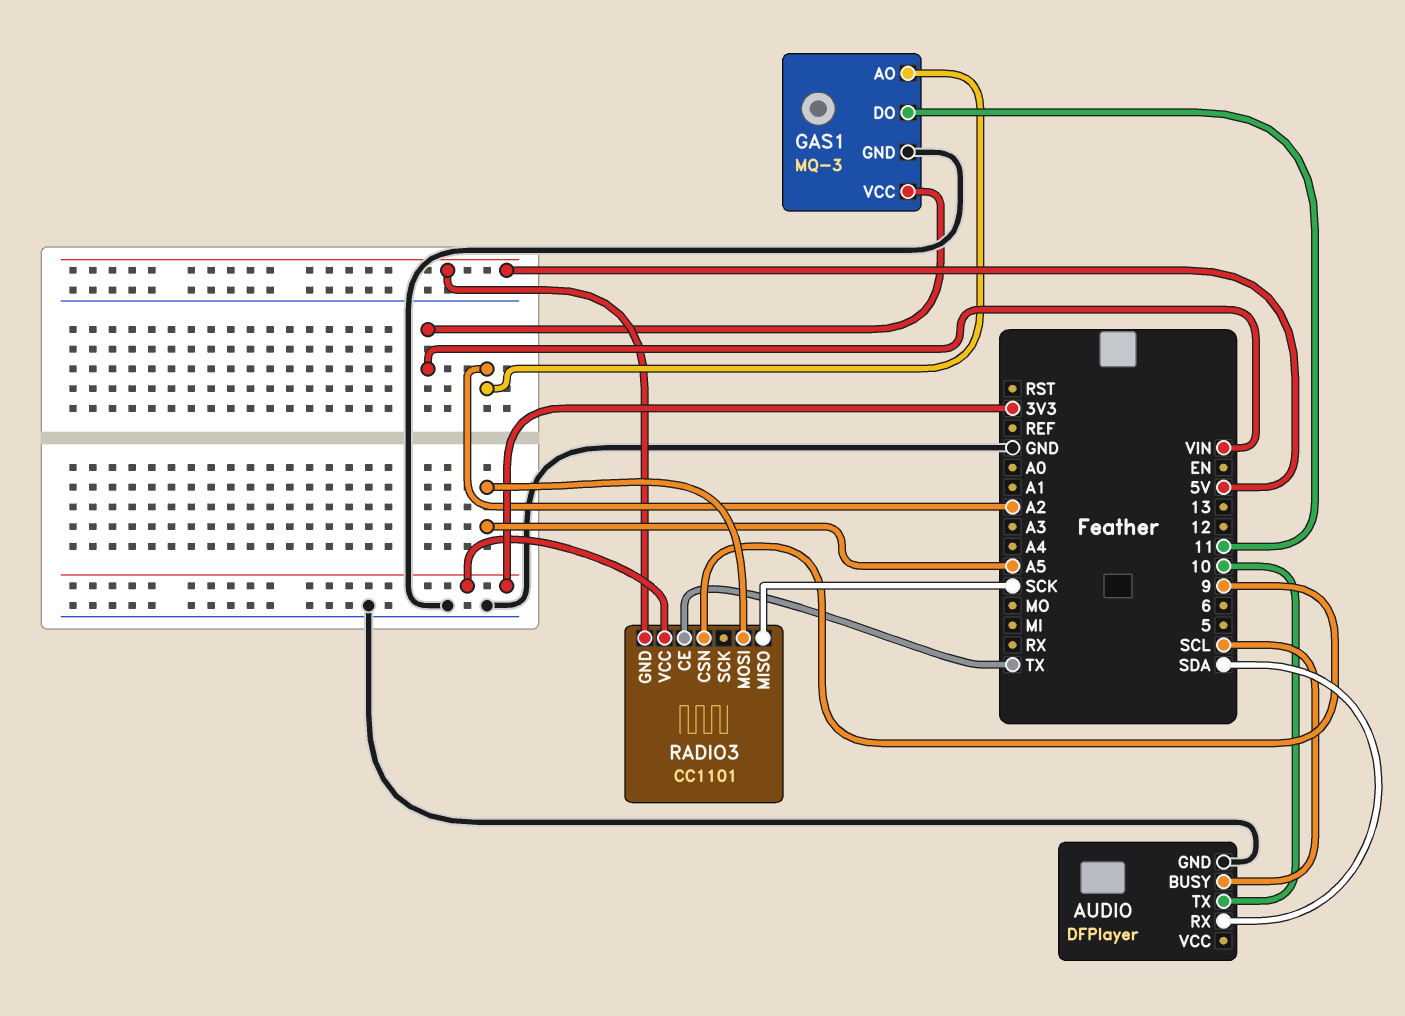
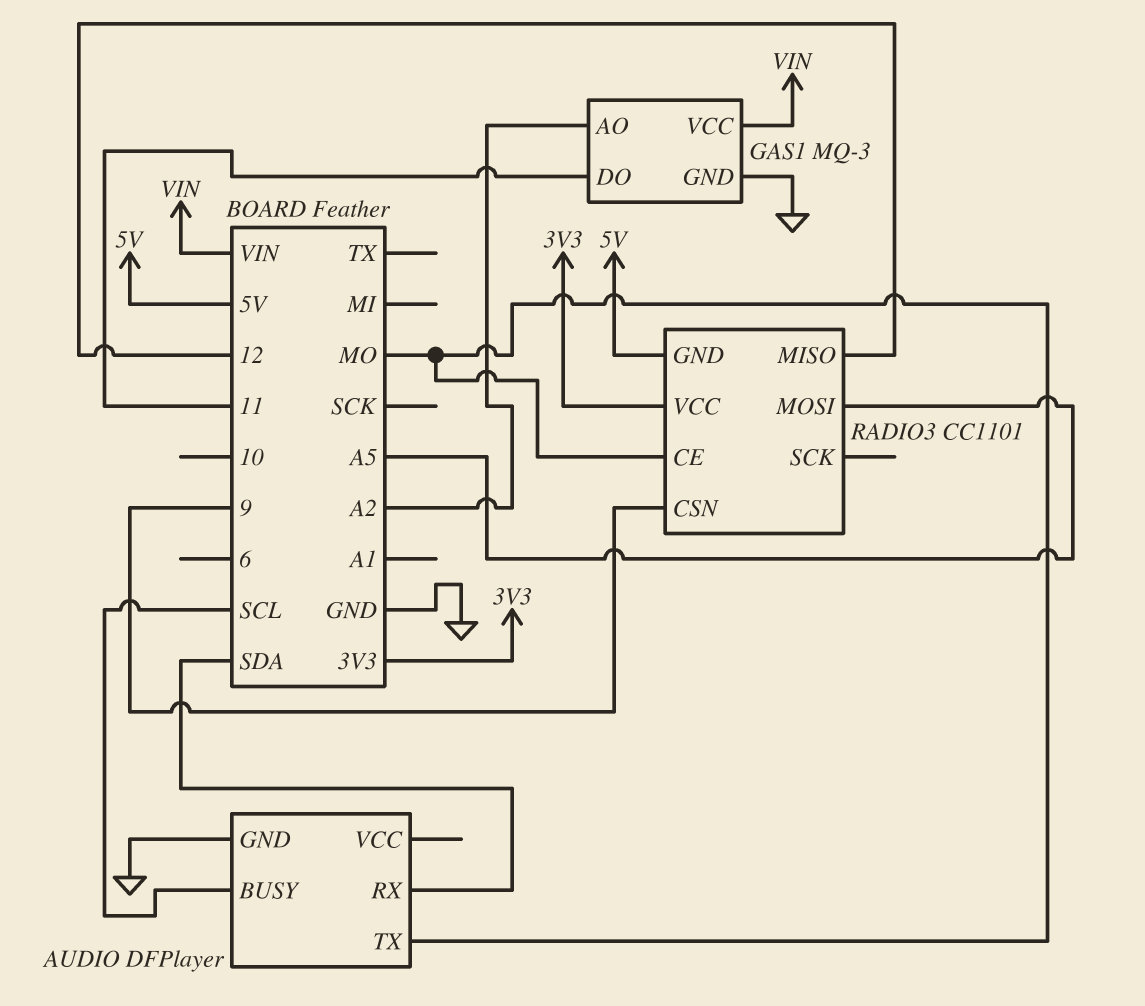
AUDIO pin TX: 10 -> MO
RADIO3 pin CE: TX -> MO
RADIO3 pin MISO: SCK -> 12

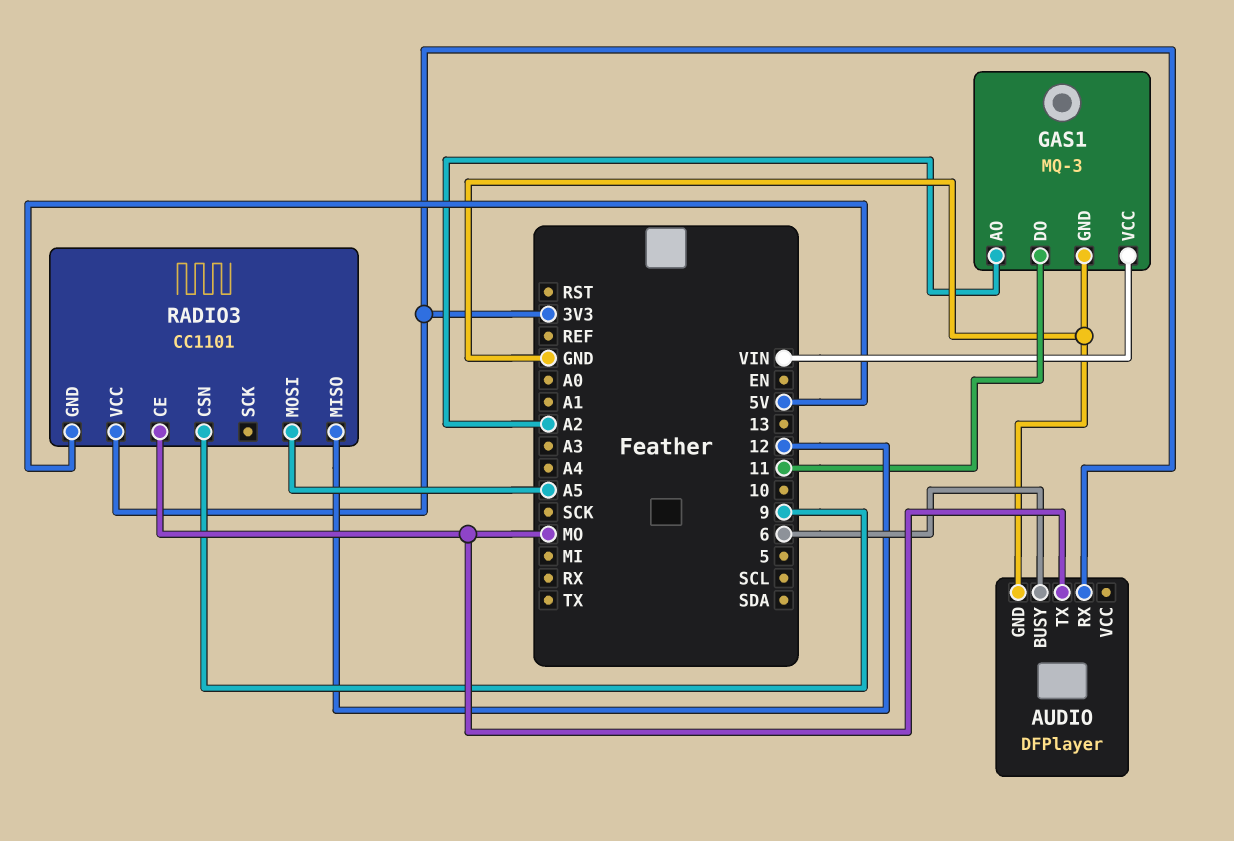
AUDIO pin BUSY: SCL -> 6
AUDIO pin RX: SDA -> 3V3

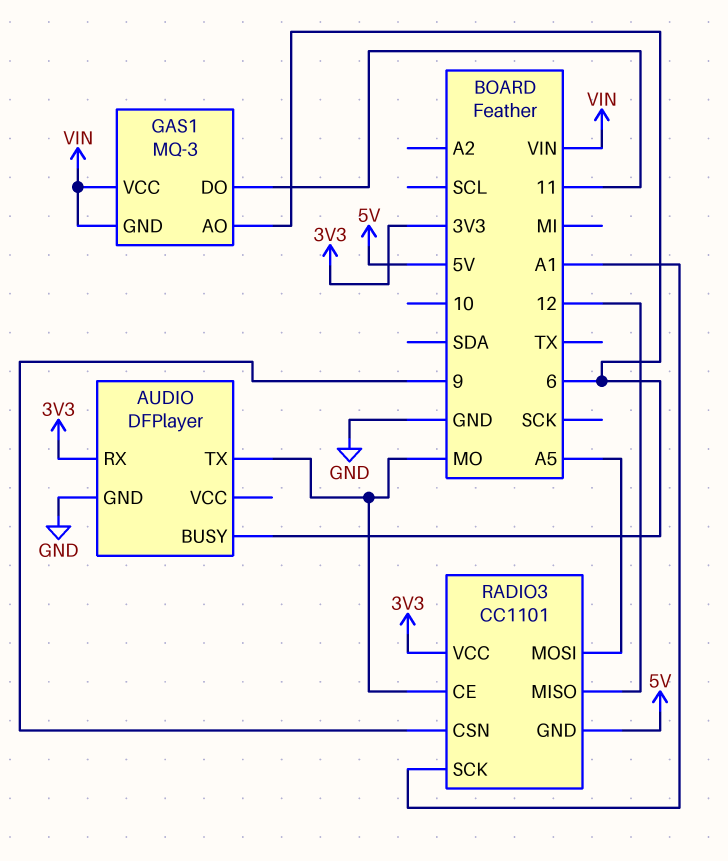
GAS1 pin AO: A2 -> 6
GAS1 pin GND: GND -> VIN
RADIO3 pin SCK: none -> A1

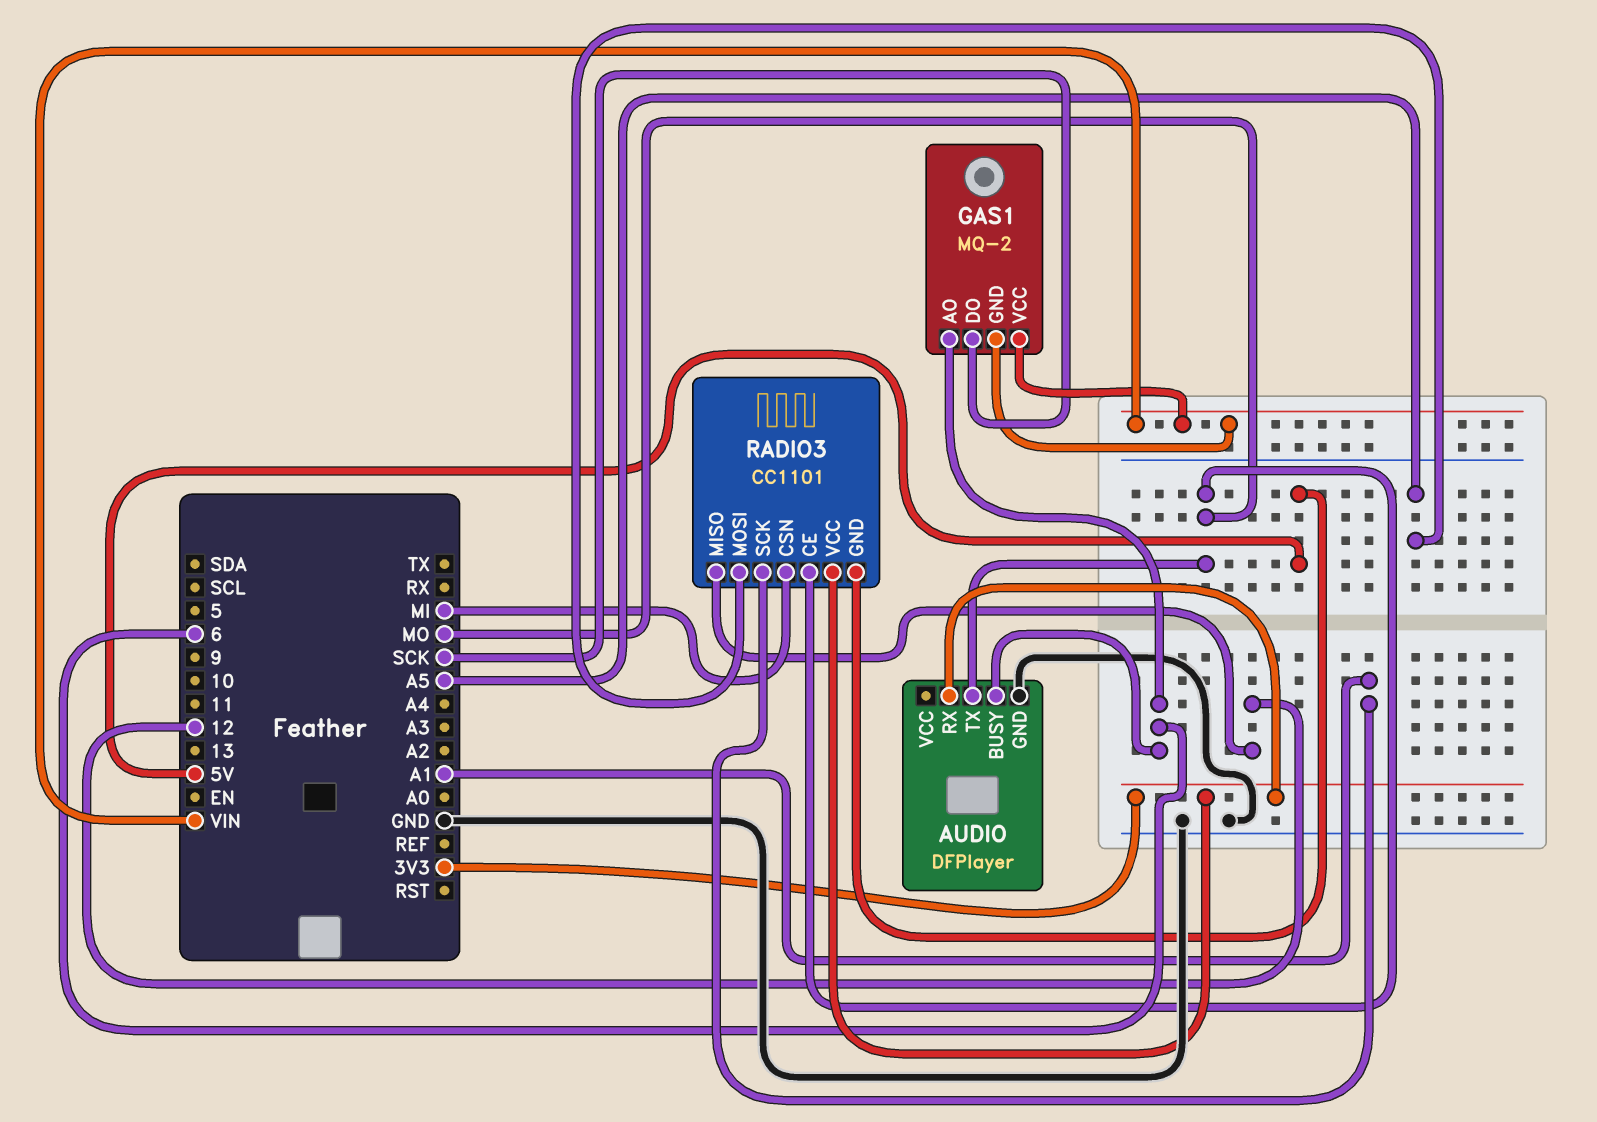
GAS1: MQ-3 -> MQ-2
GAS1 pin DO: 11 -> SCK
RADIO3 pin CSN: 9 -> MI

